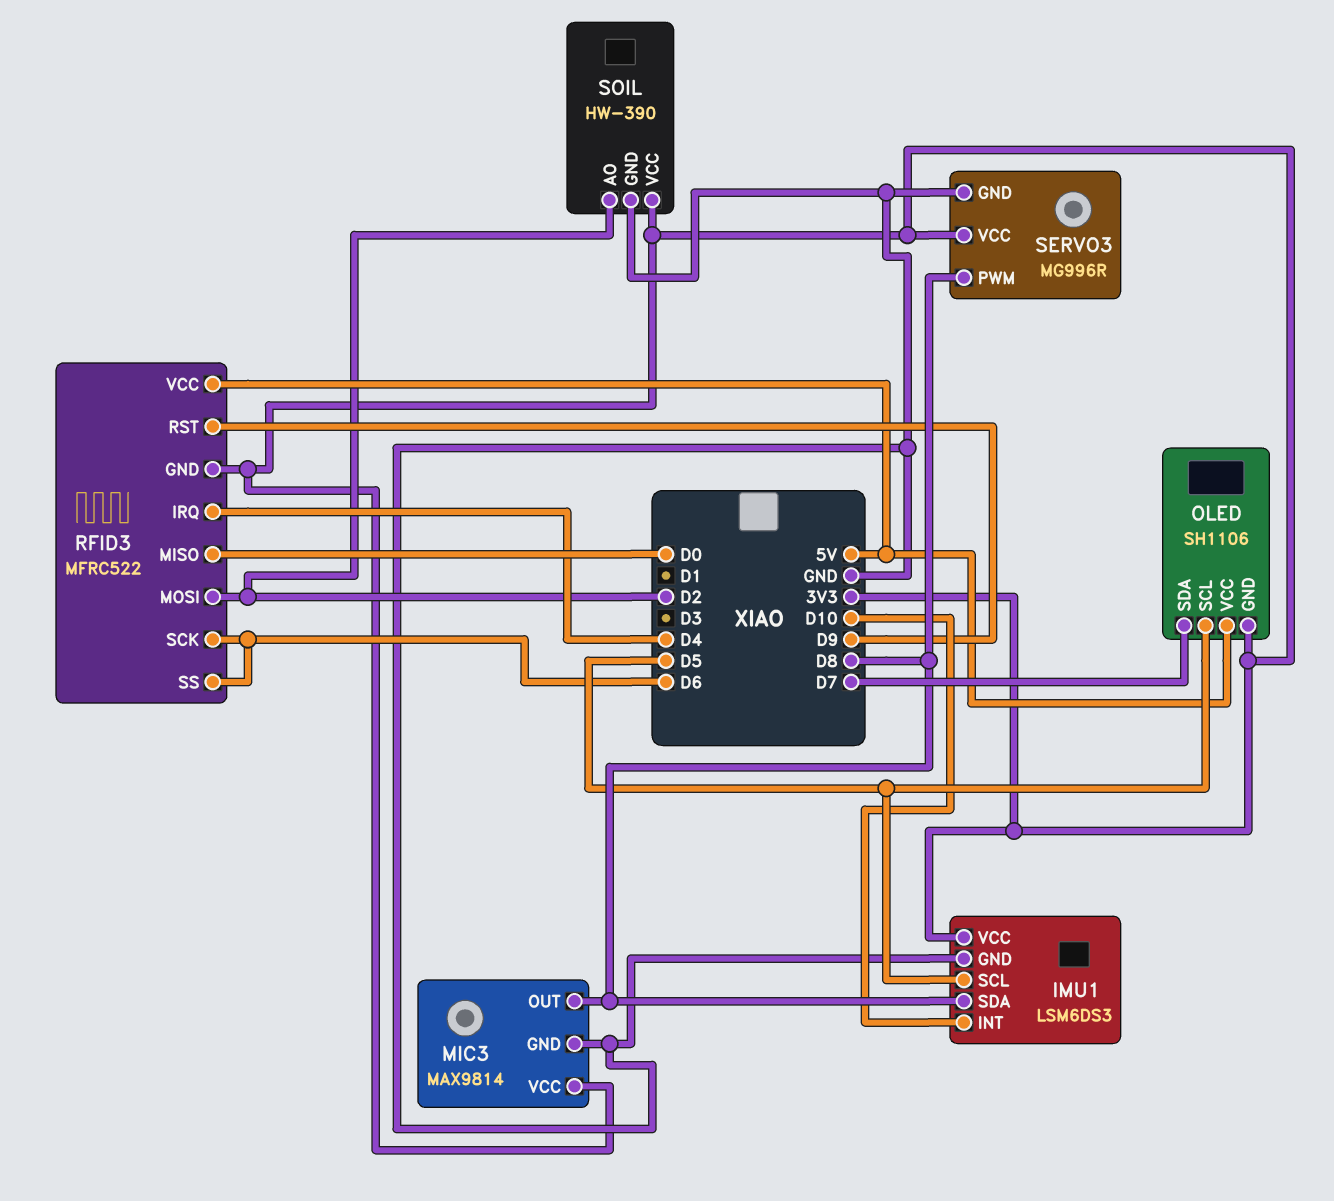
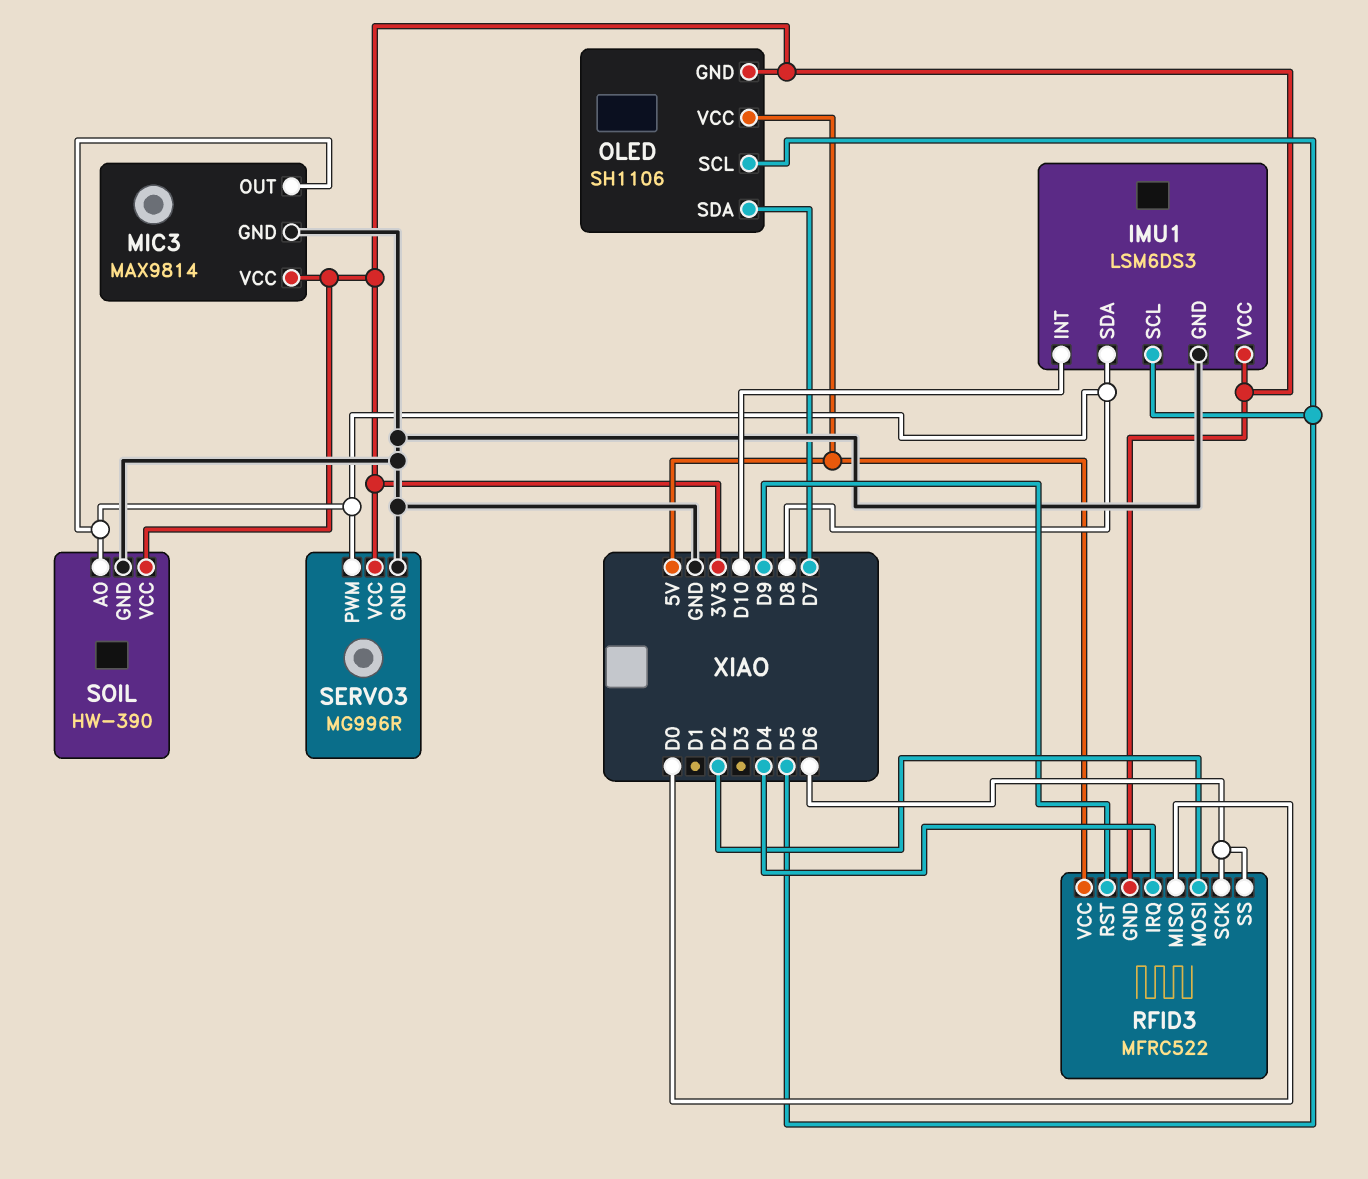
SOIL pin AO: D2 -> D8

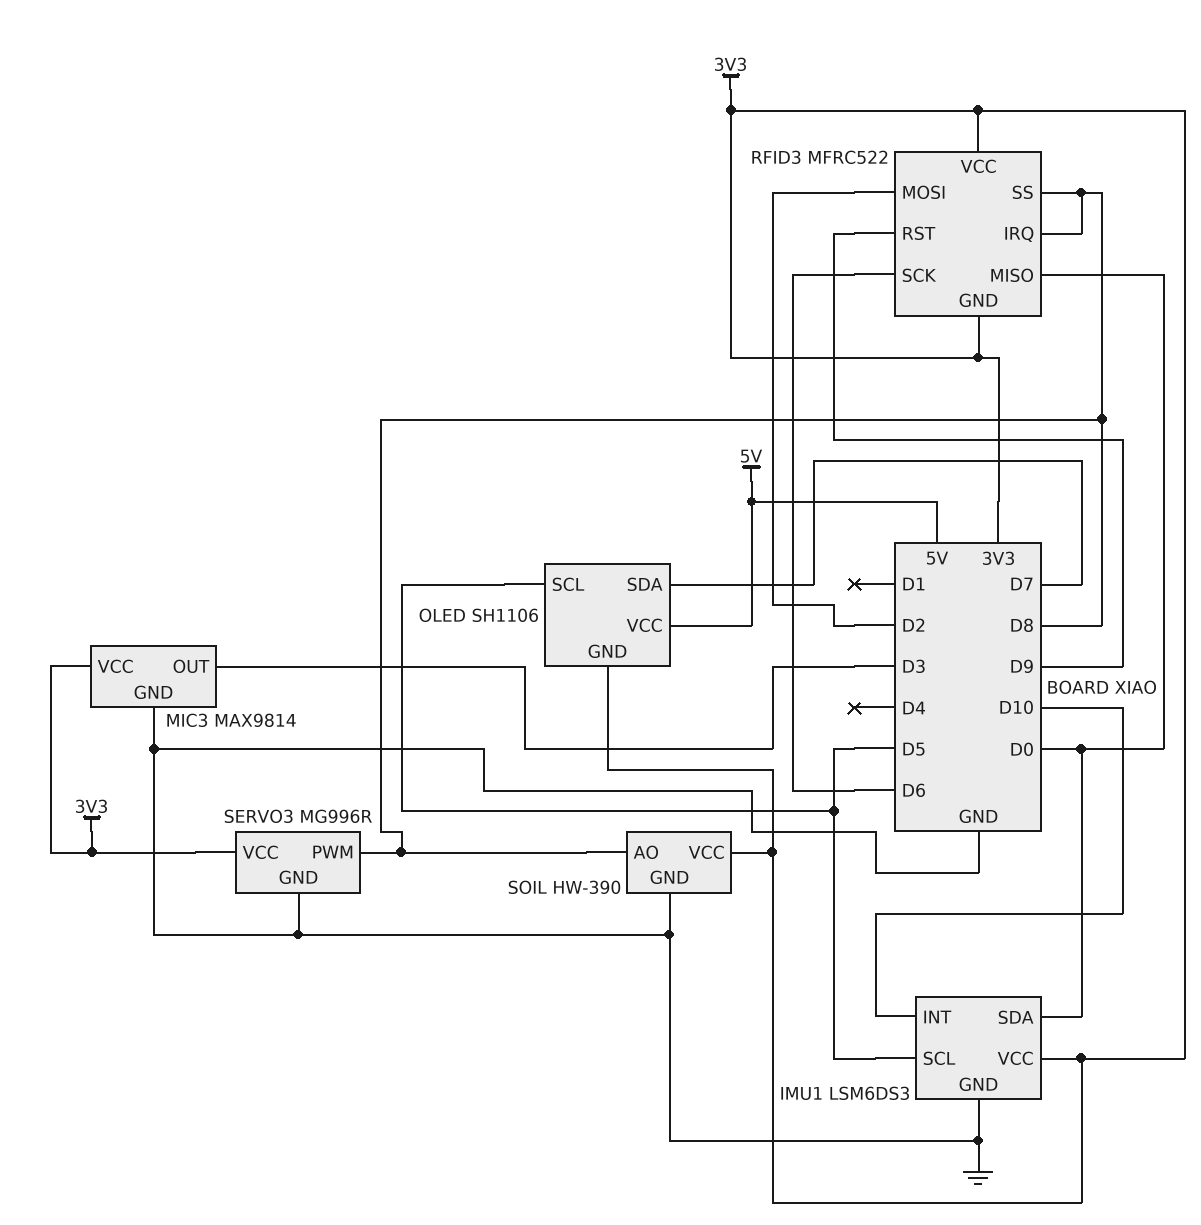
IMU1 pin SDA: D8 -> D0
MIC3 pin OUT: D8 -> D3
RFID3 pin IRQ: D4 -> D8
RFID3 pin SS: D6 -> D8
RFID3 pin VCC: 5V -> 3V3

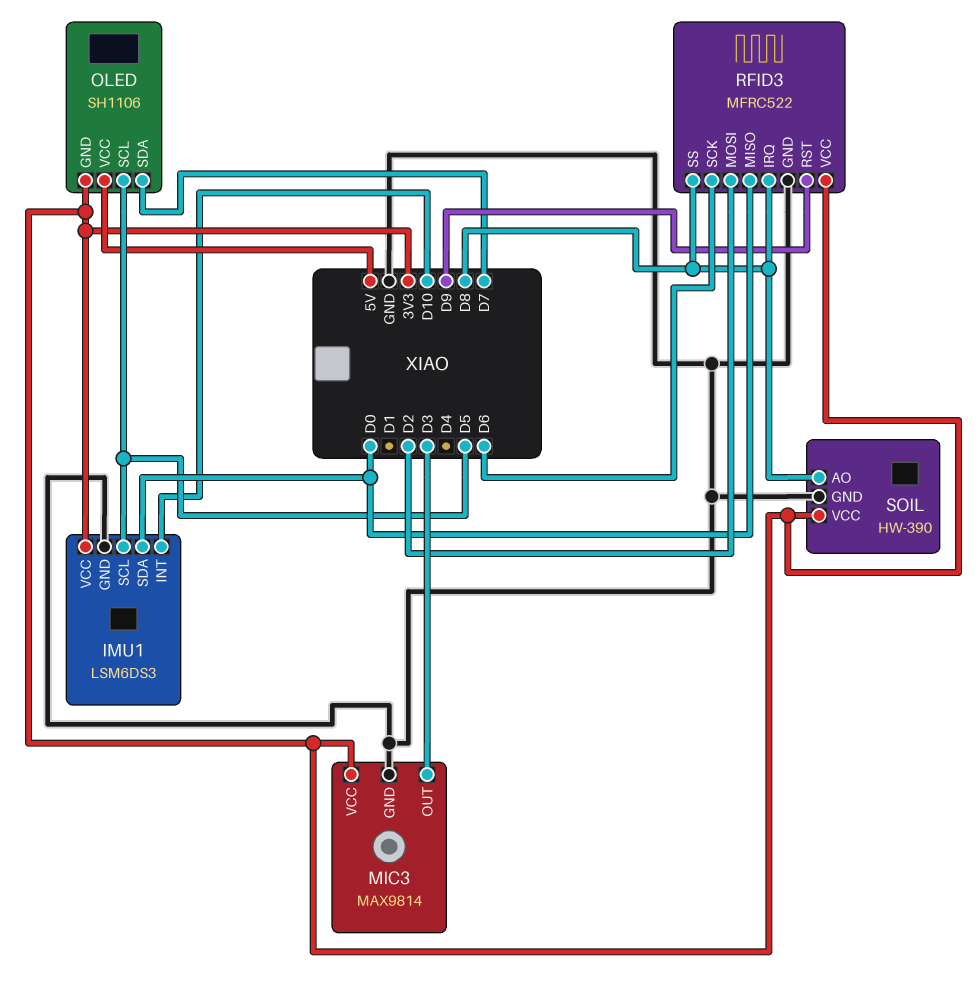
RFID3 pin GND: 3V3 -> GND
SERVO3: MG996R -> none
SERVO3 pin GND: GND -> none
SERVO3 pin PWM: D8 -> none
SERVO3 pin VCC: 3V3 -> none

